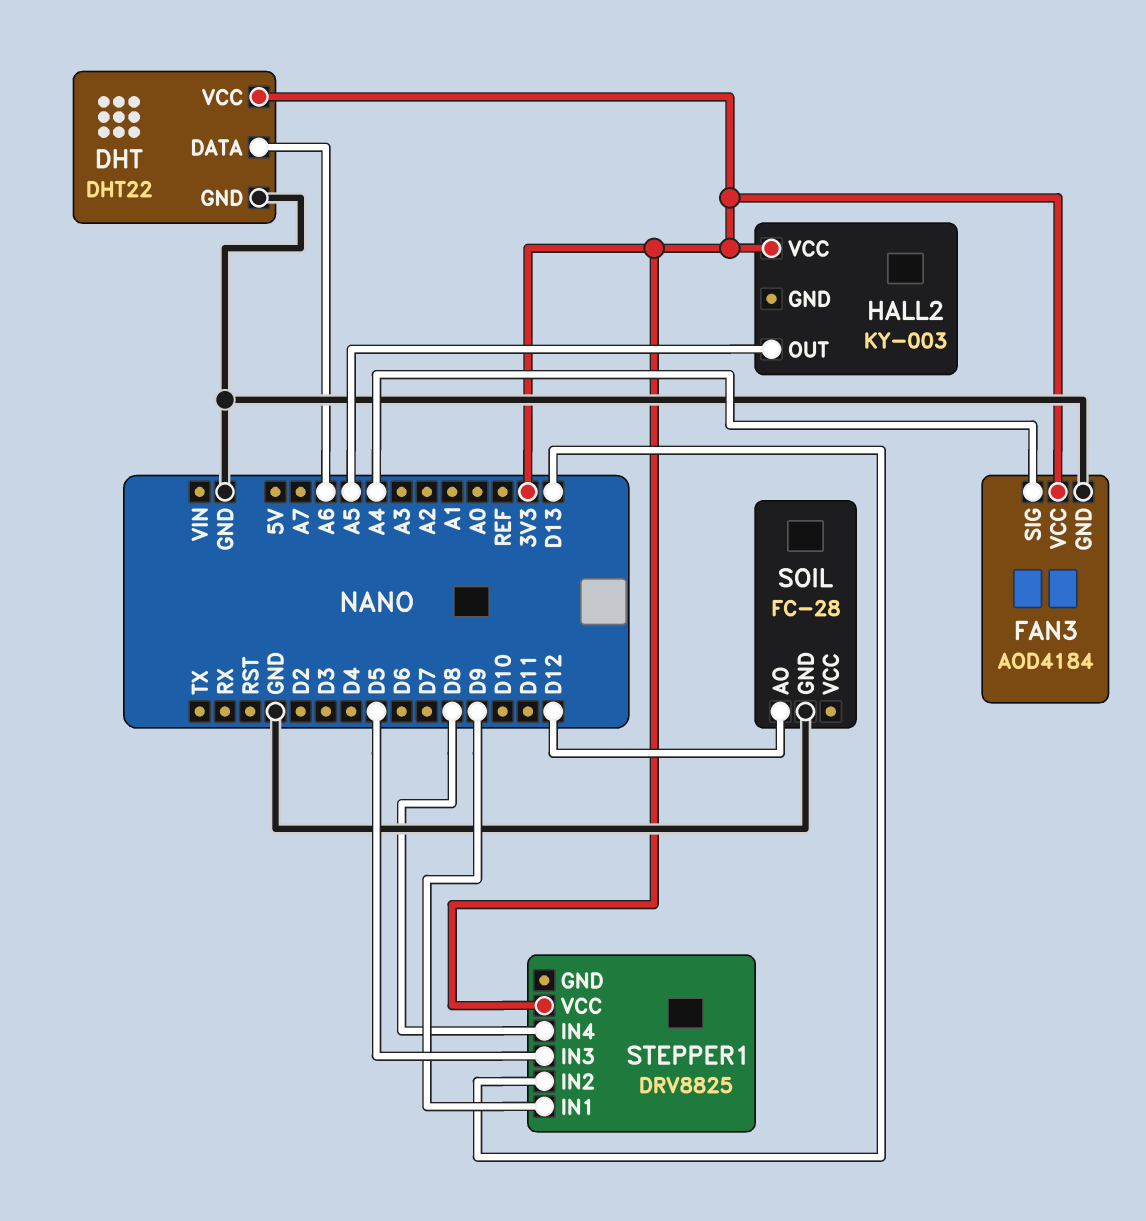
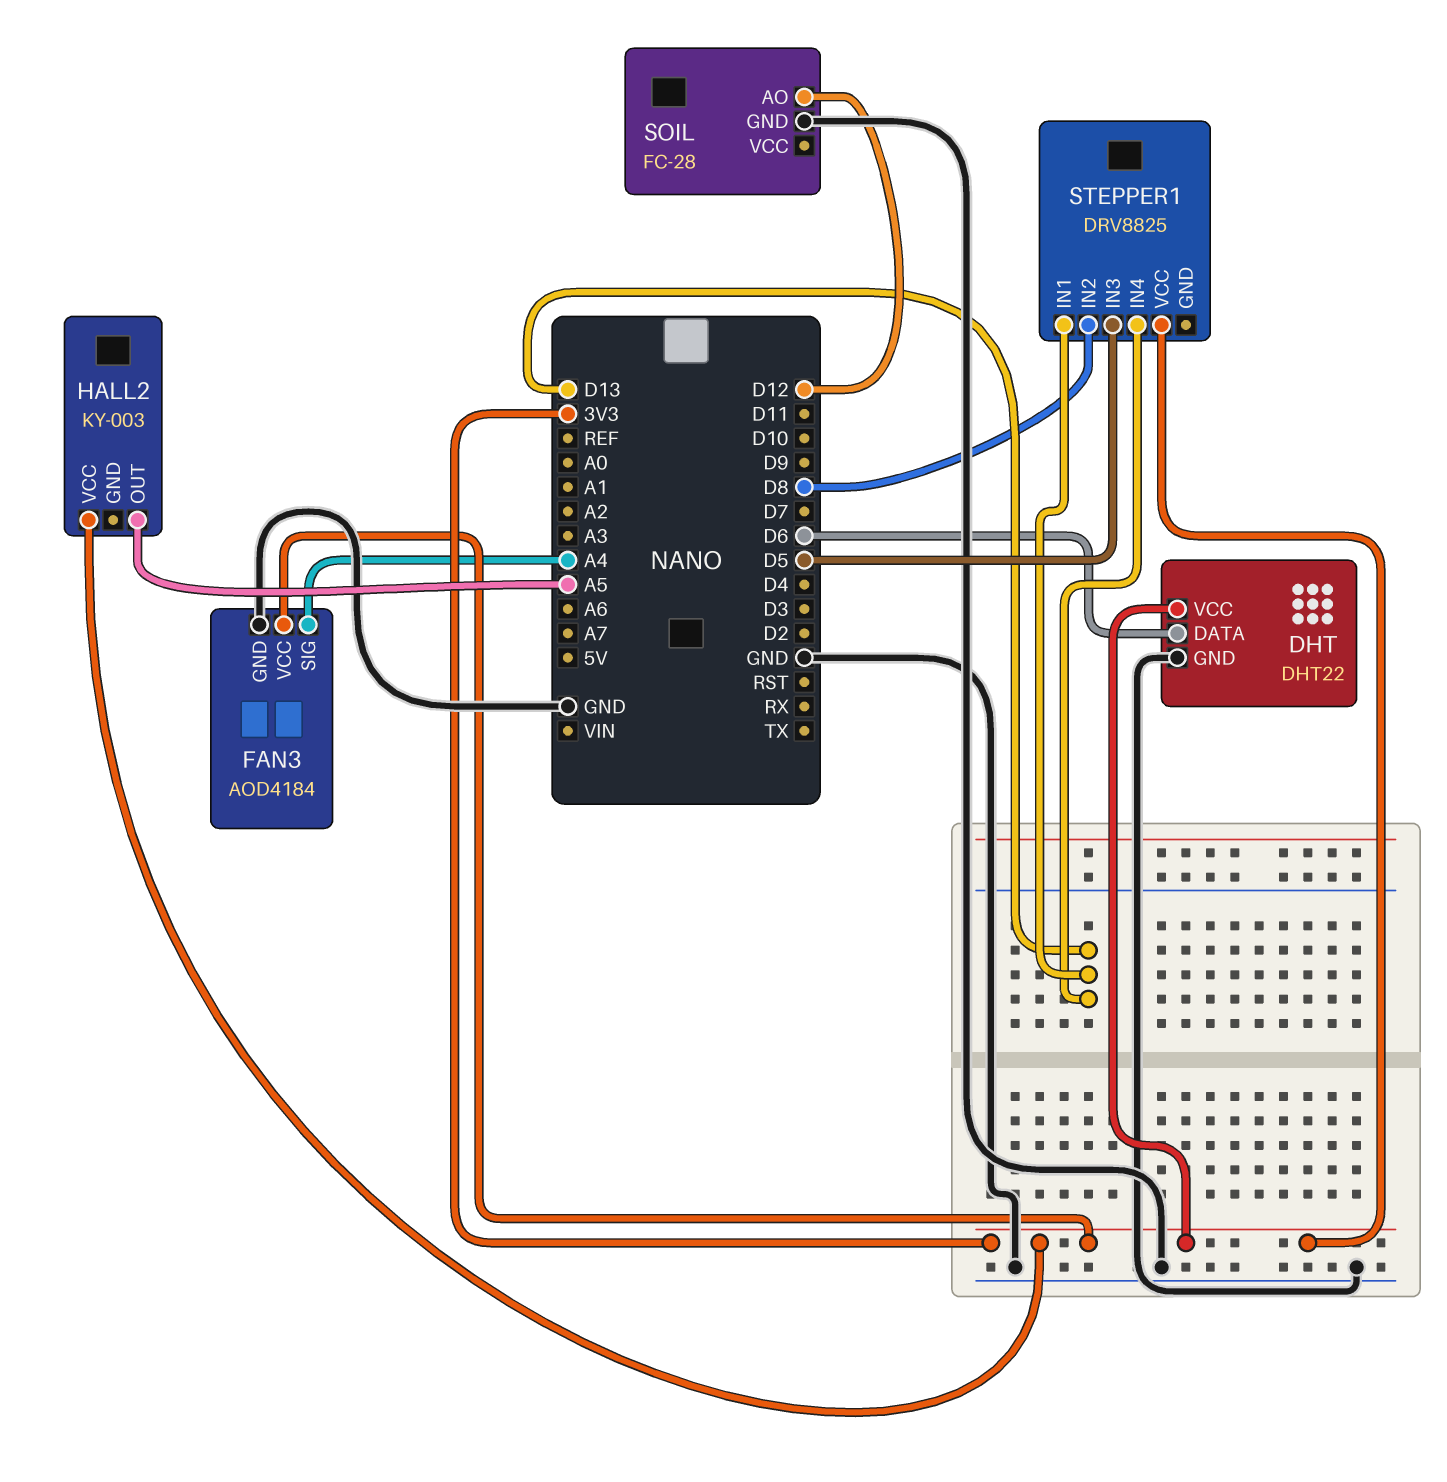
DHT pin DATA: A6 -> D6
STEPPER1 pin IN1: D9 -> D13
STEPPER1 pin IN2: D13 -> D8
STEPPER1 pin IN4: D8 -> D13

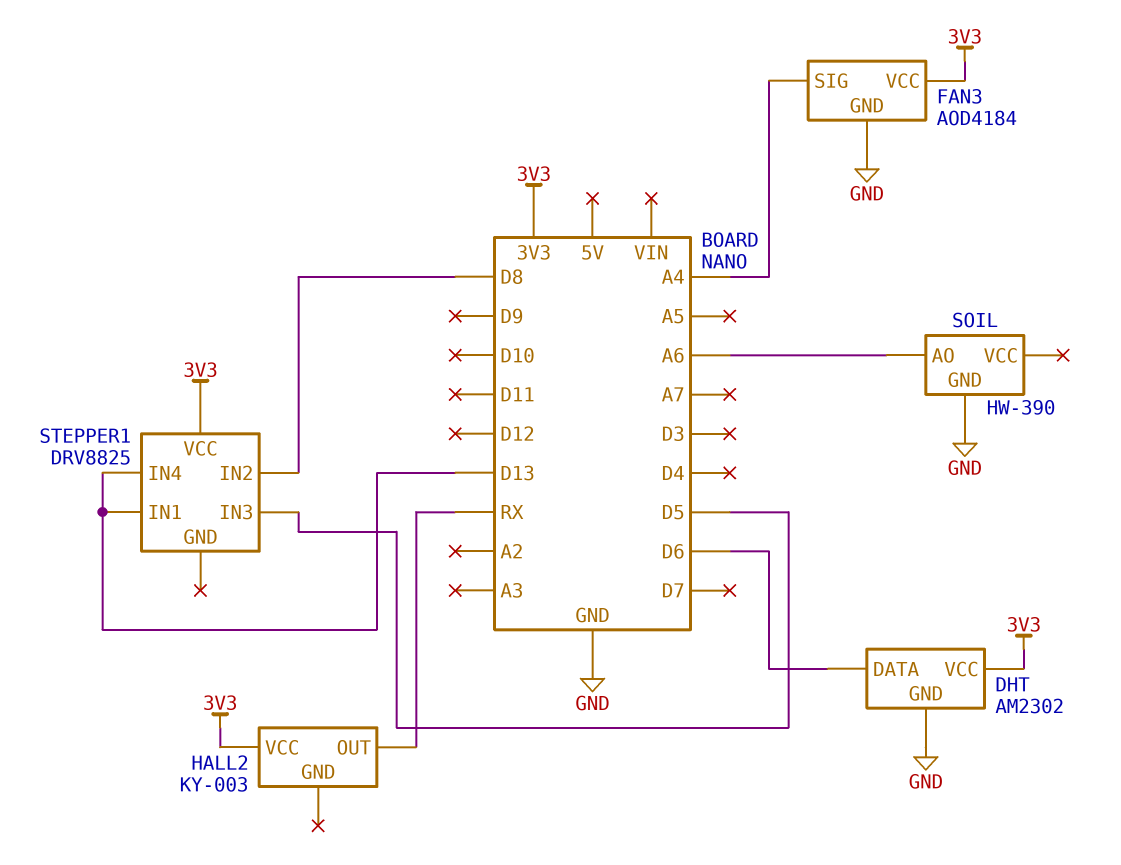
DHT: DHT22 -> AM2302
HALL2 pin OUT: A5 -> RX
SOIL: FC-28 -> HW-390
SOIL pin AO: D12 -> A6

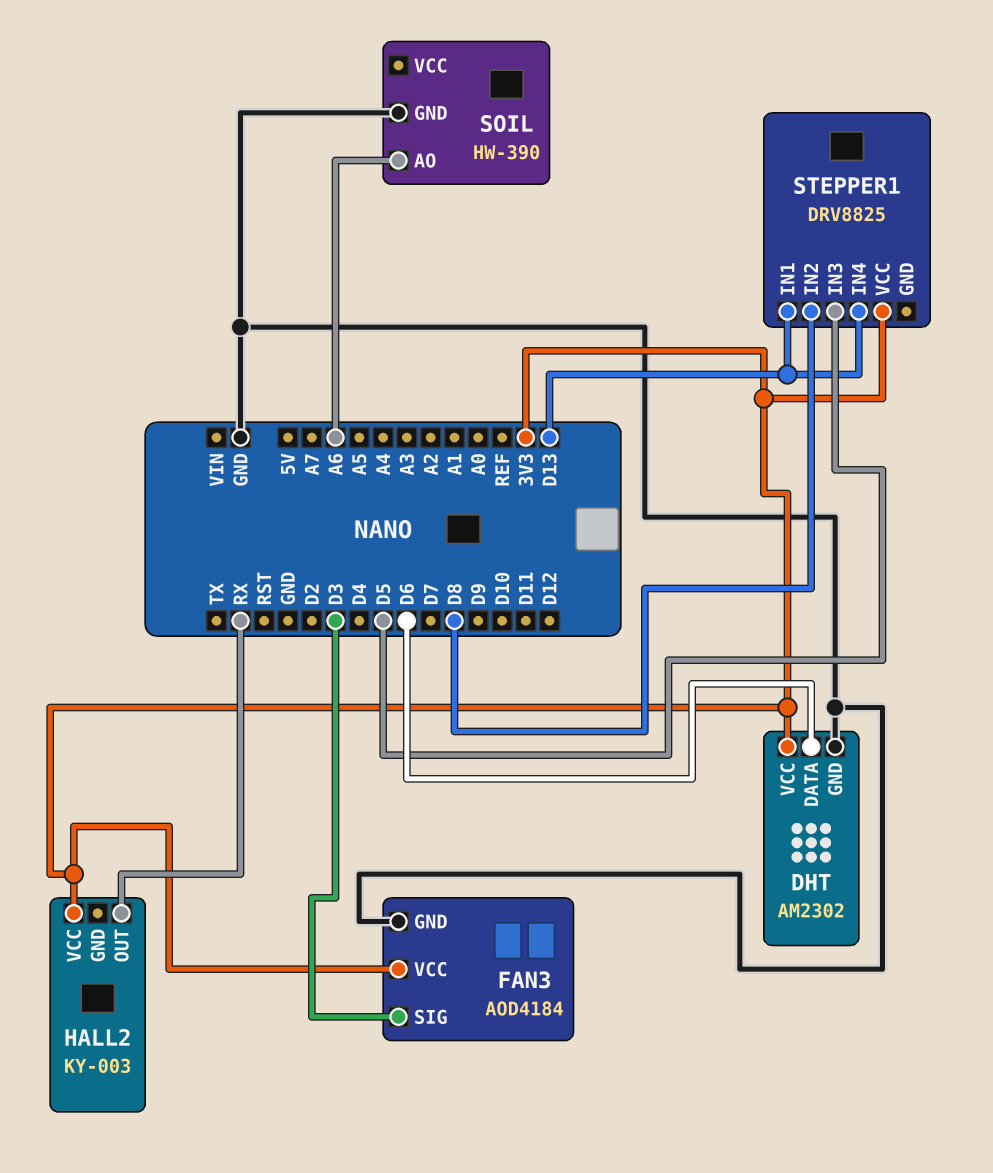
FAN3 pin SIG: A4 -> D3

